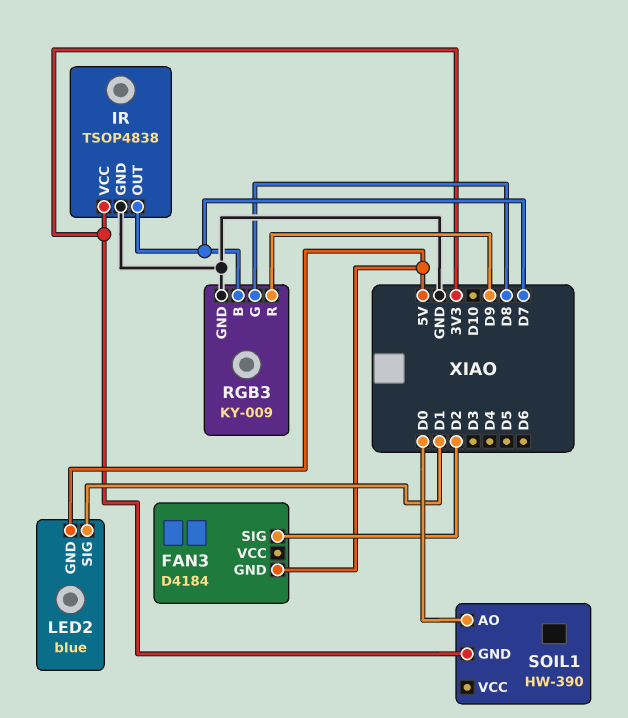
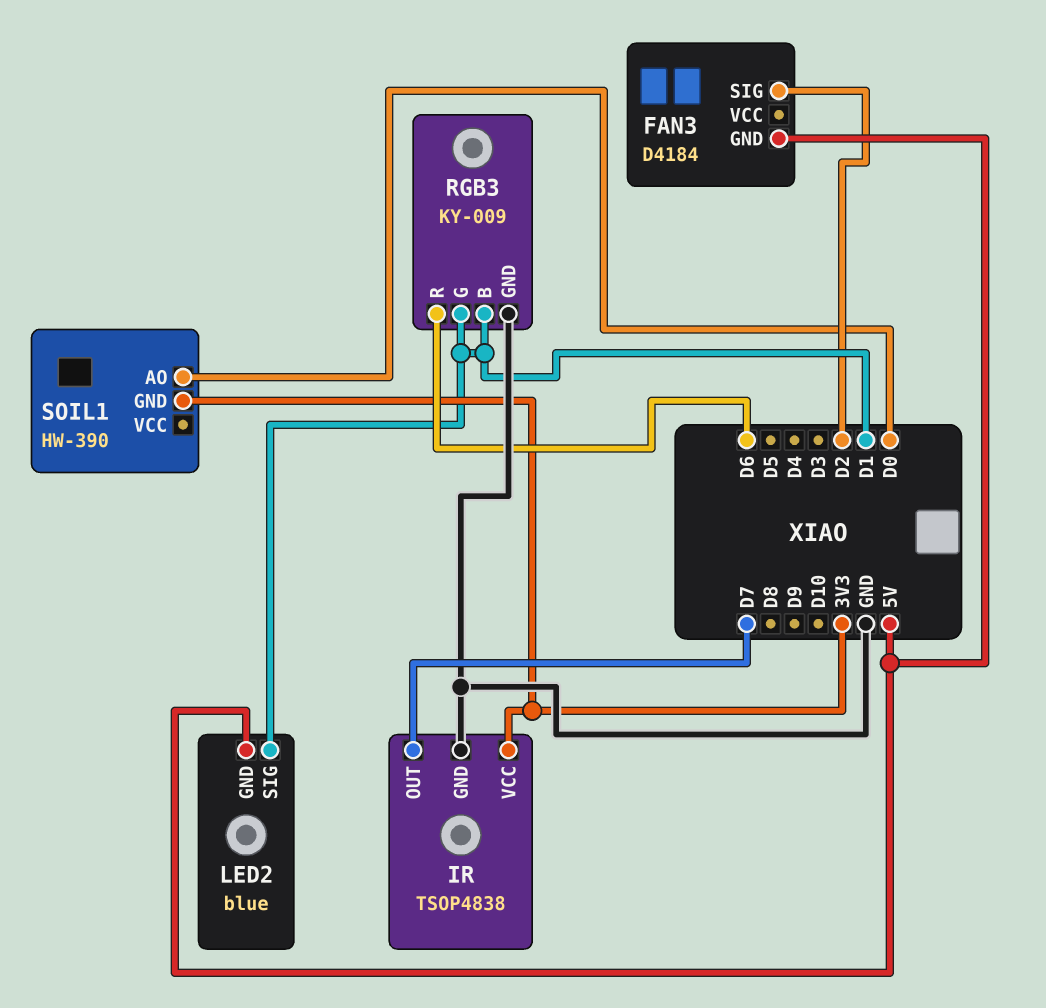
RGB3 pin B: D7 -> D1
RGB3 pin G: D8 -> D1
RGB3 pin R: D9 -> D6

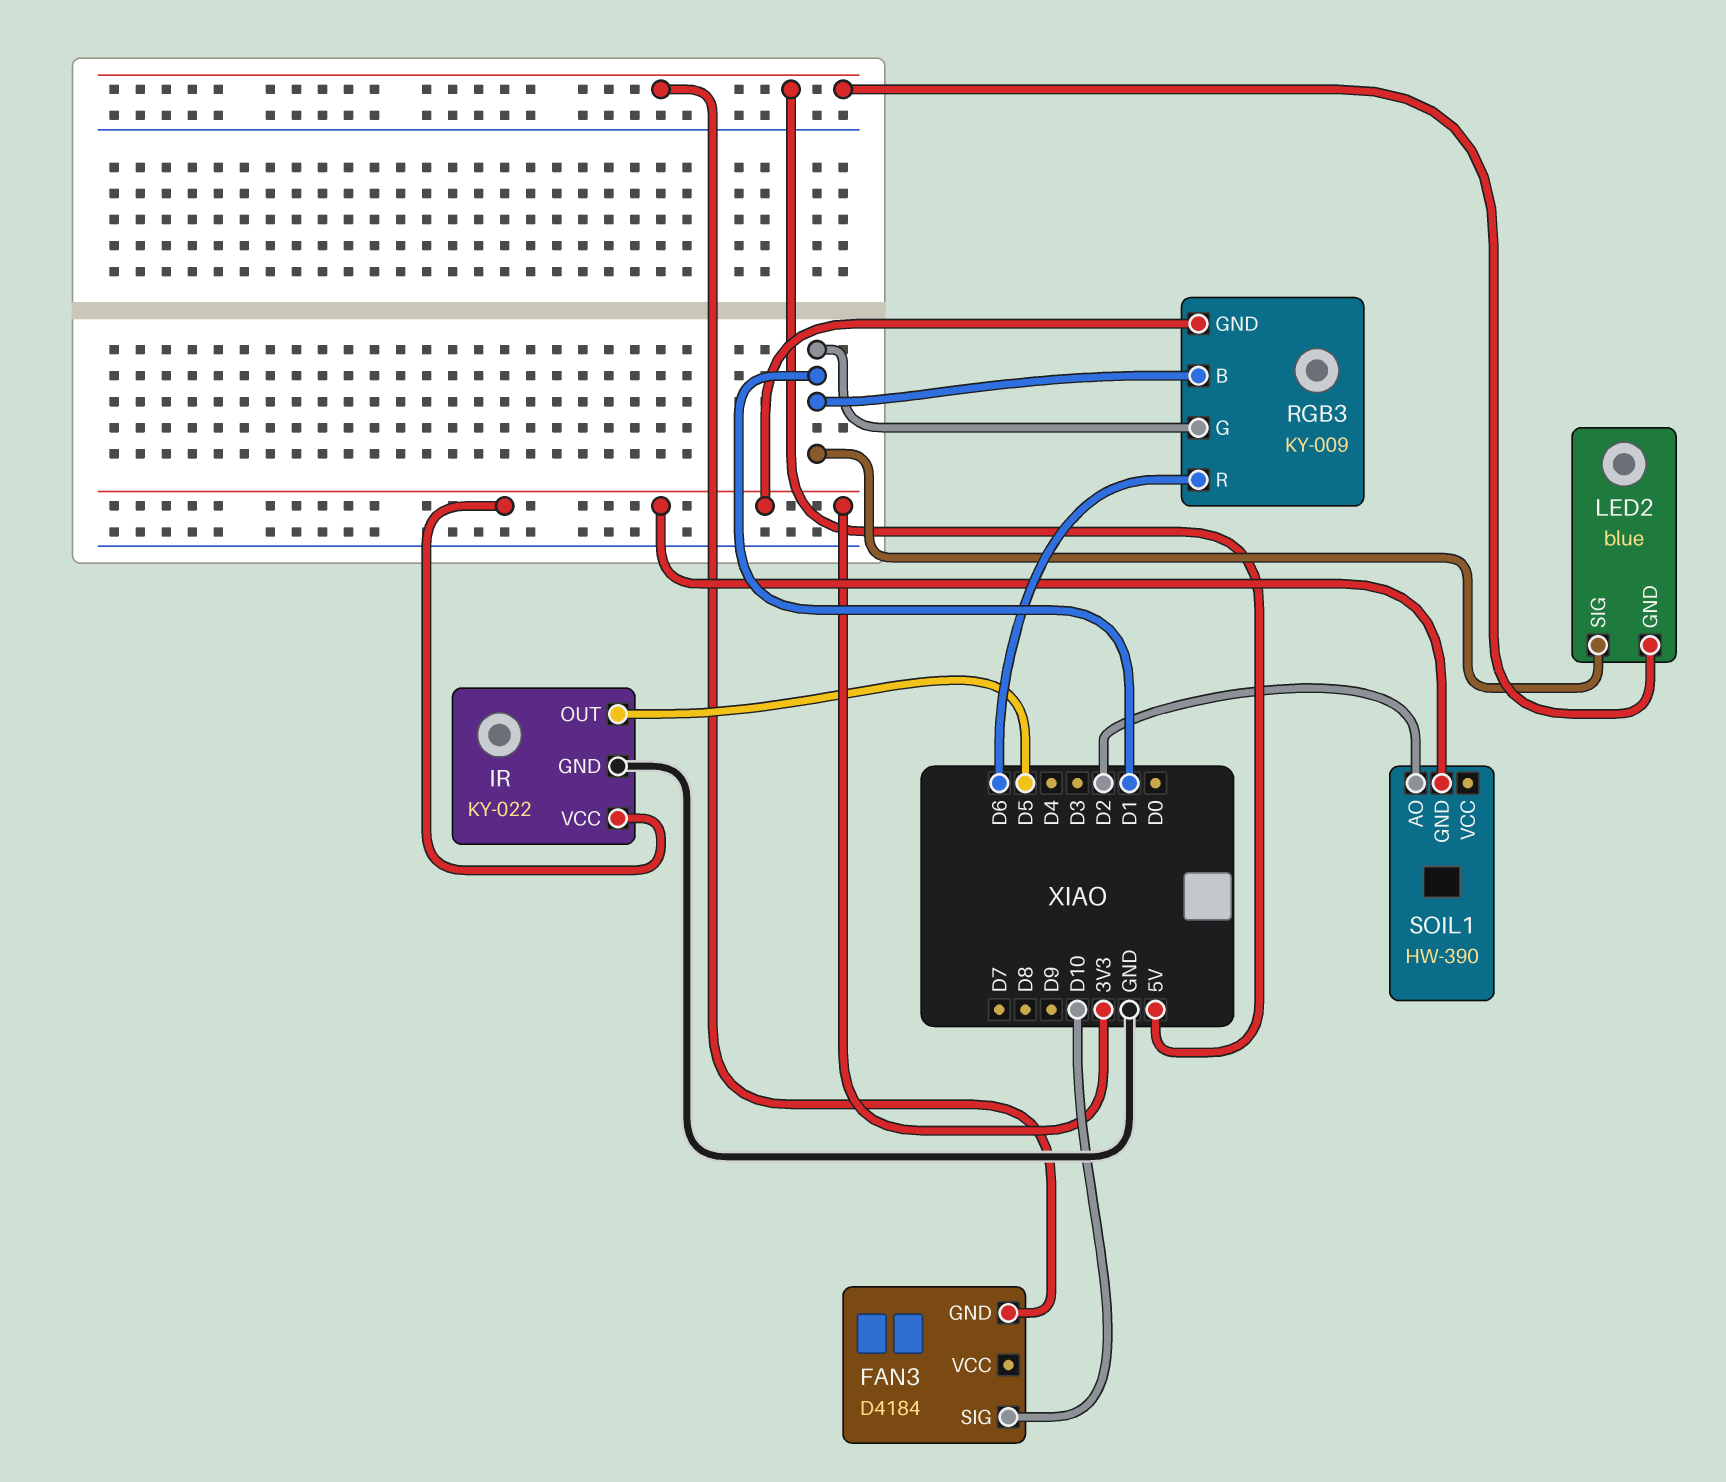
FAN3 pin SIG: D2 -> D10
IR: TSOP4838 -> KY-022
IR pin OUT: D7 -> D5
RGB3 pin GND: GND -> 3V3
SOIL1 pin AO: D0 -> D2

